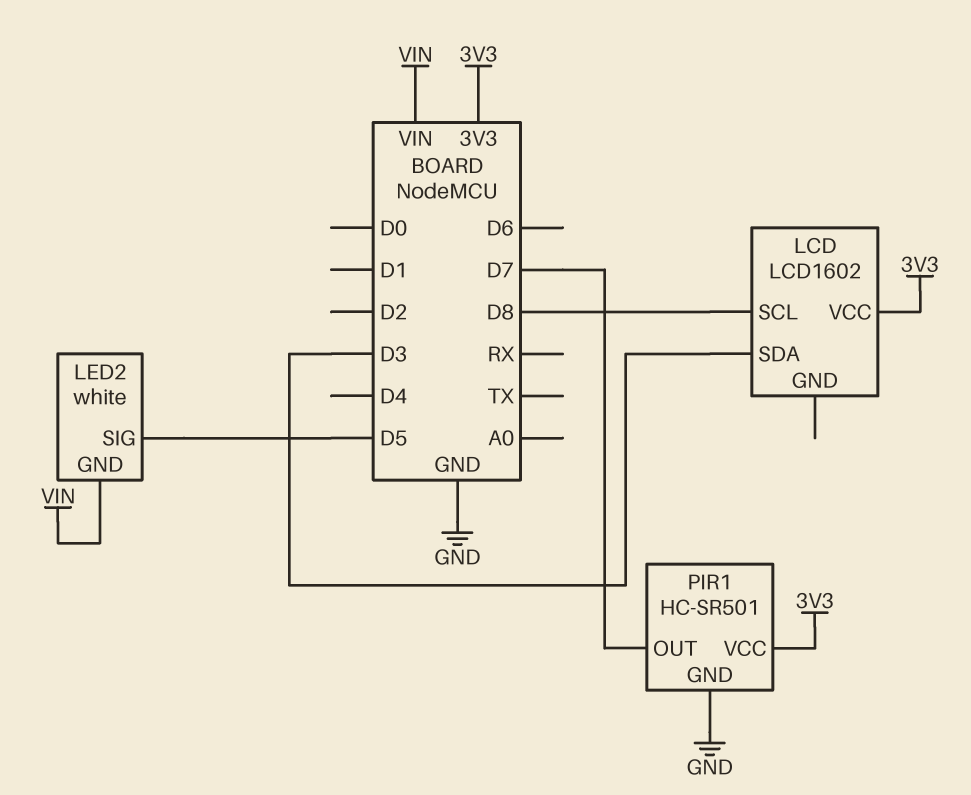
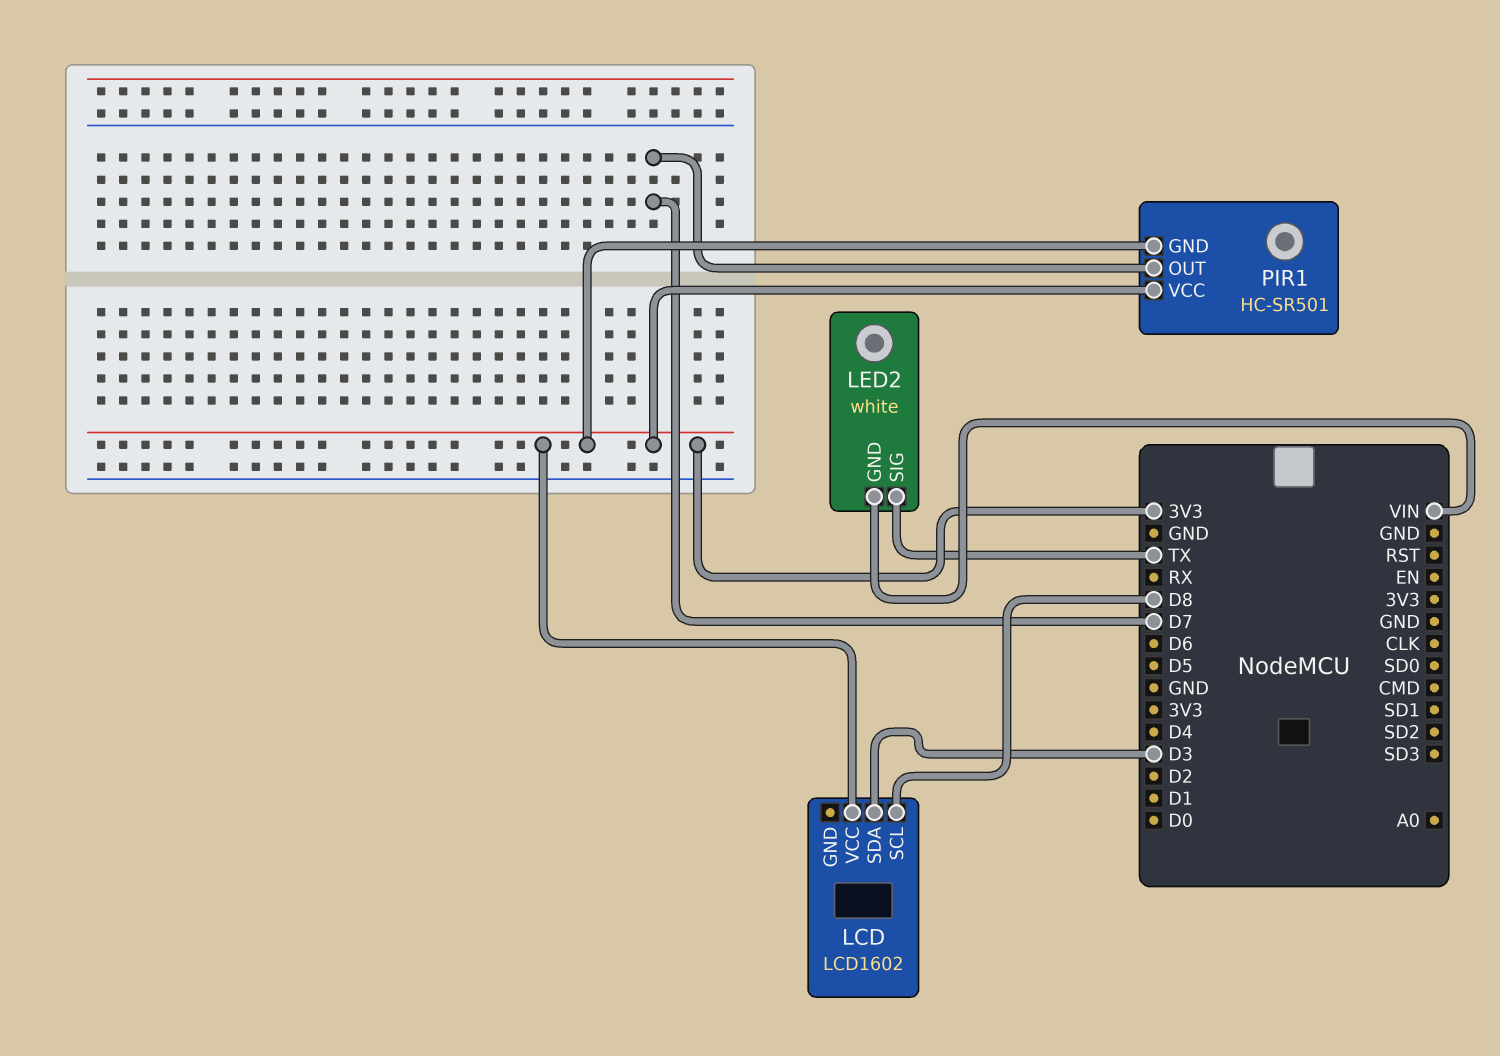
LED2 pin SIG: D5 -> TX
PIR1 pin GND: GND -> 3V3

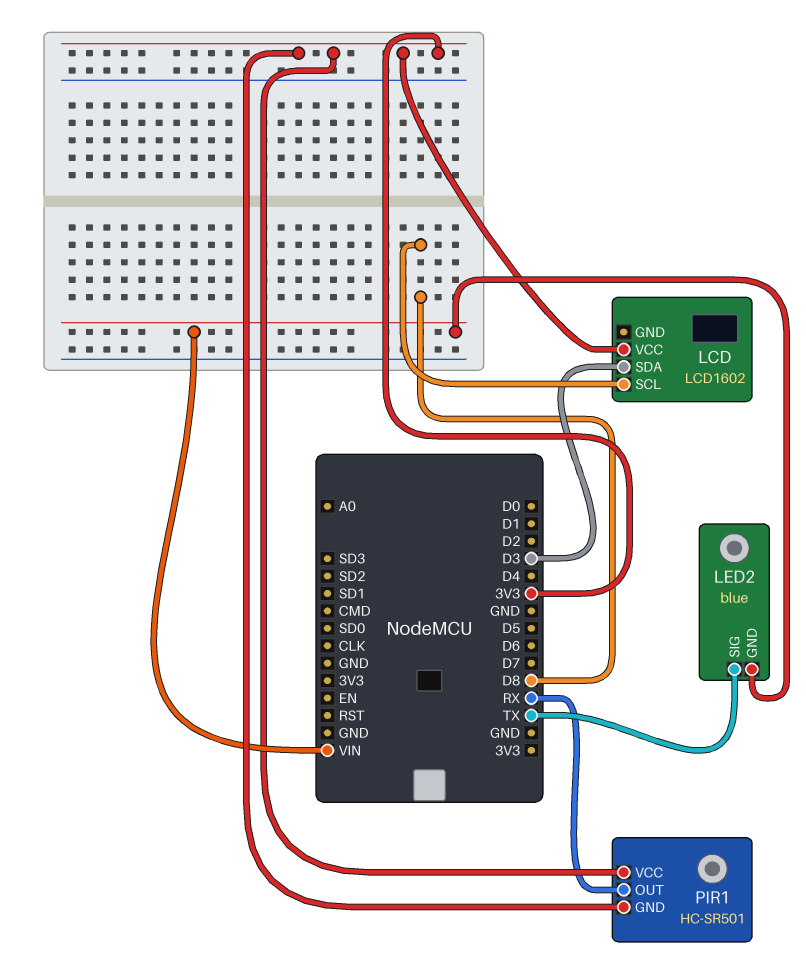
LED2: white -> blue
PIR1 pin OUT: D7 -> RX

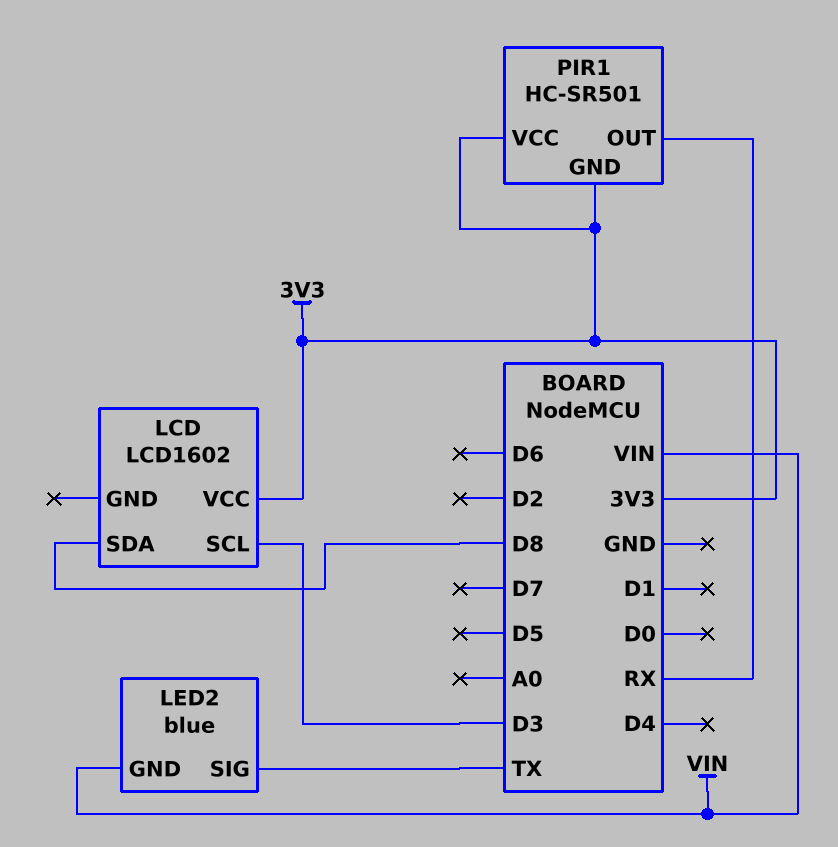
LCD pin SCL: D8 -> D3
LCD pin SDA: D3 -> D8

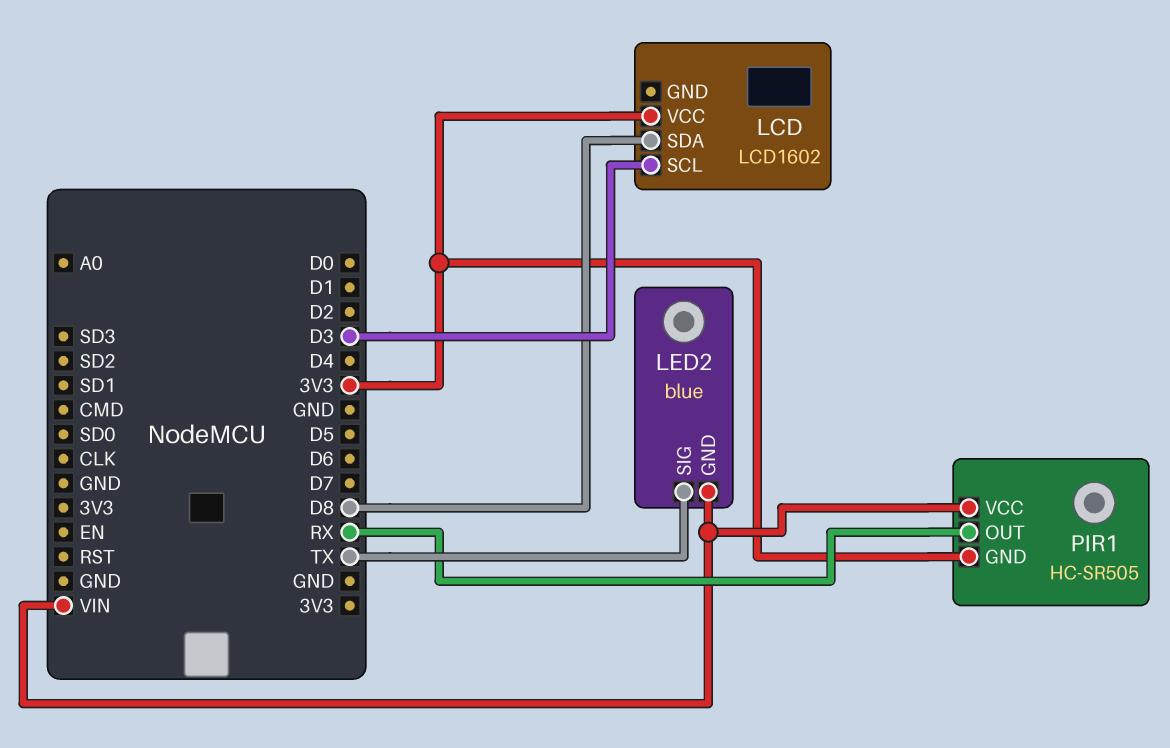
PIR1: HC-SR501 -> HC-SR505
PIR1 pin VCC: 3V3 -> VIN

